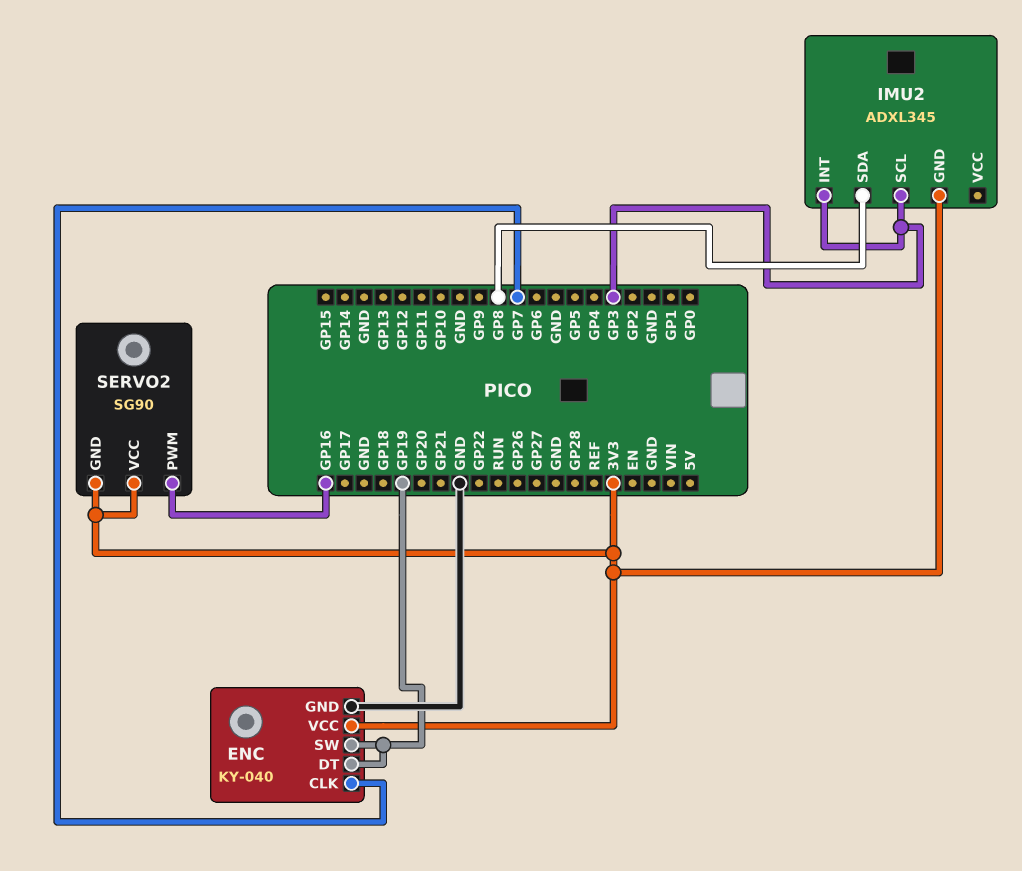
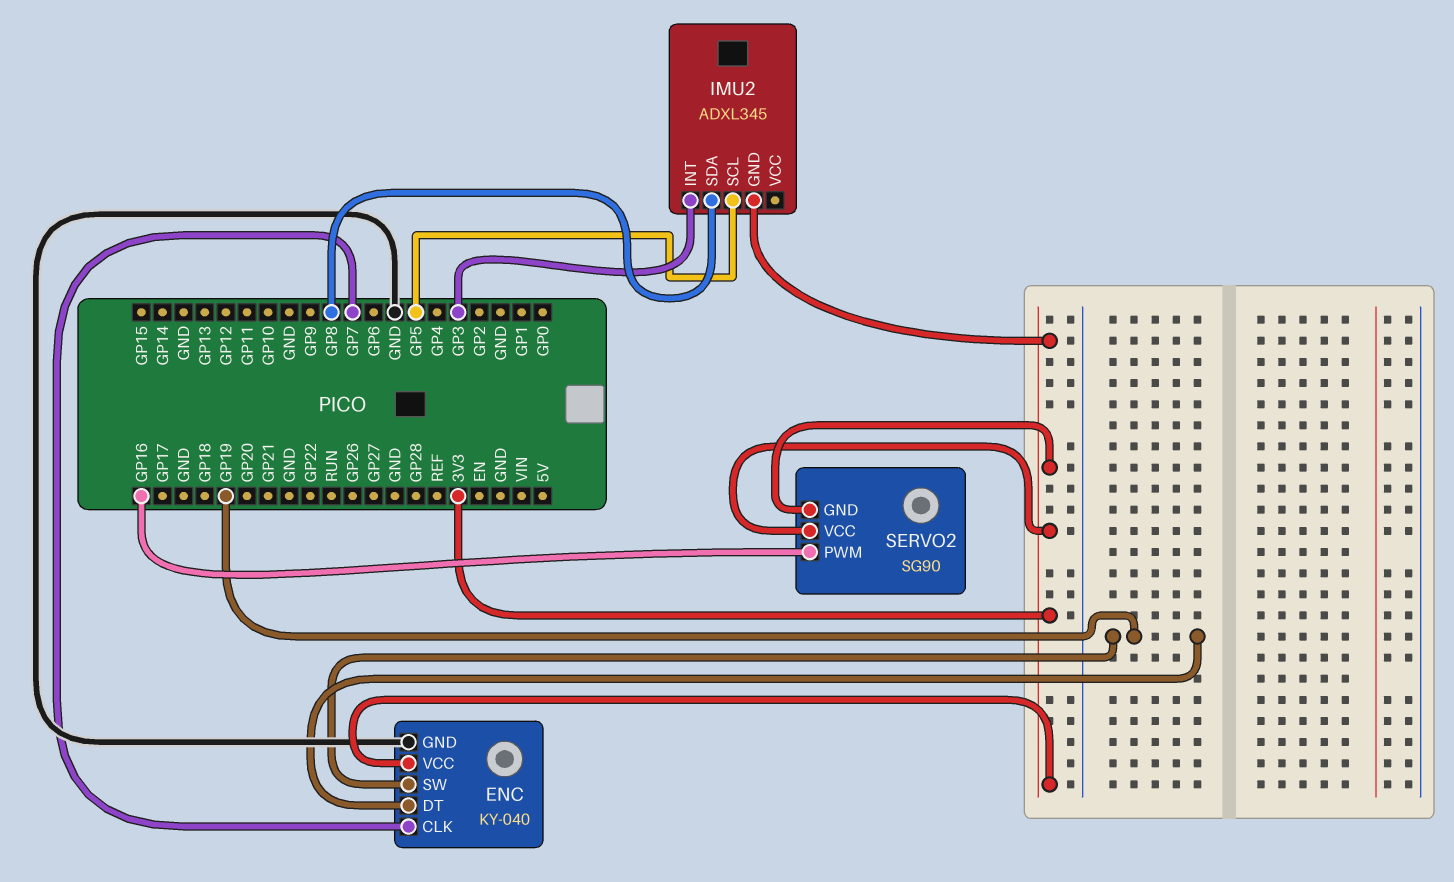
IMU2 pin SCL: GP3 -> GP5

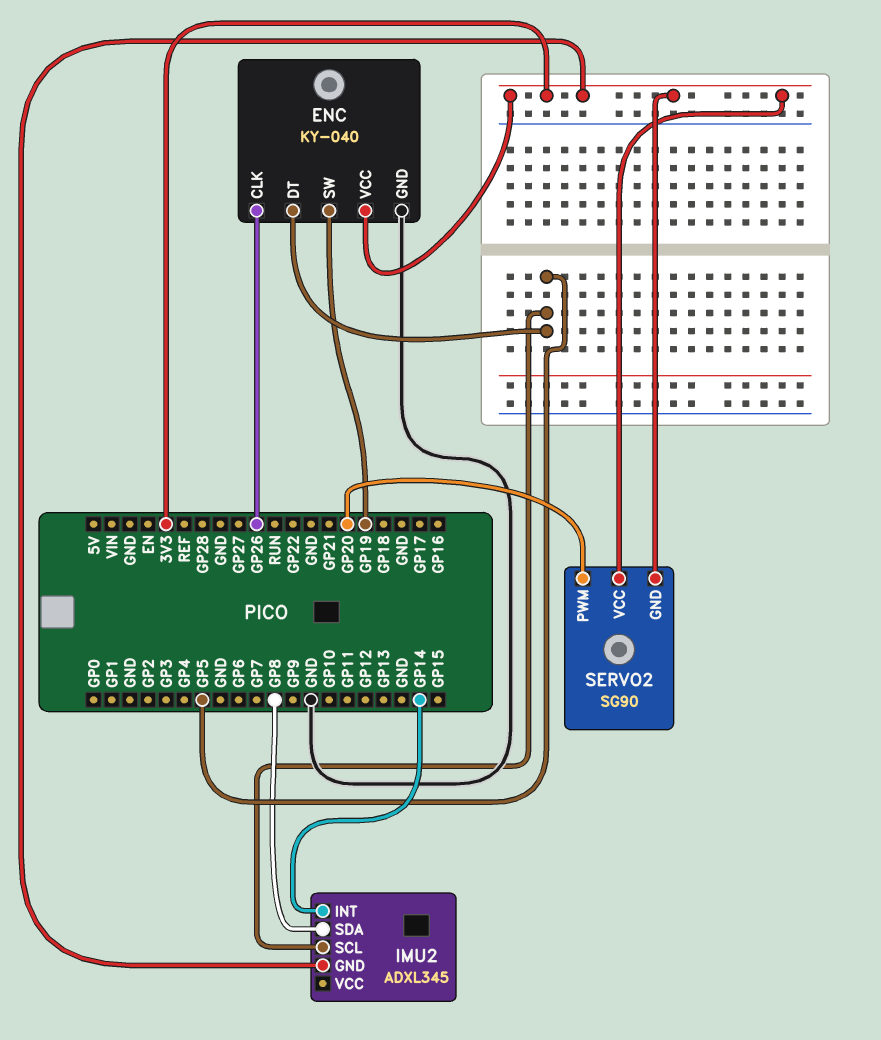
ENC pin CLK: GP7 -> GP26
ENC pin DT: GP19 -> GP5
IMU2 pin INT: GP3 -> GP14
SERVO2 pin PWM: GP16 -> GP20

